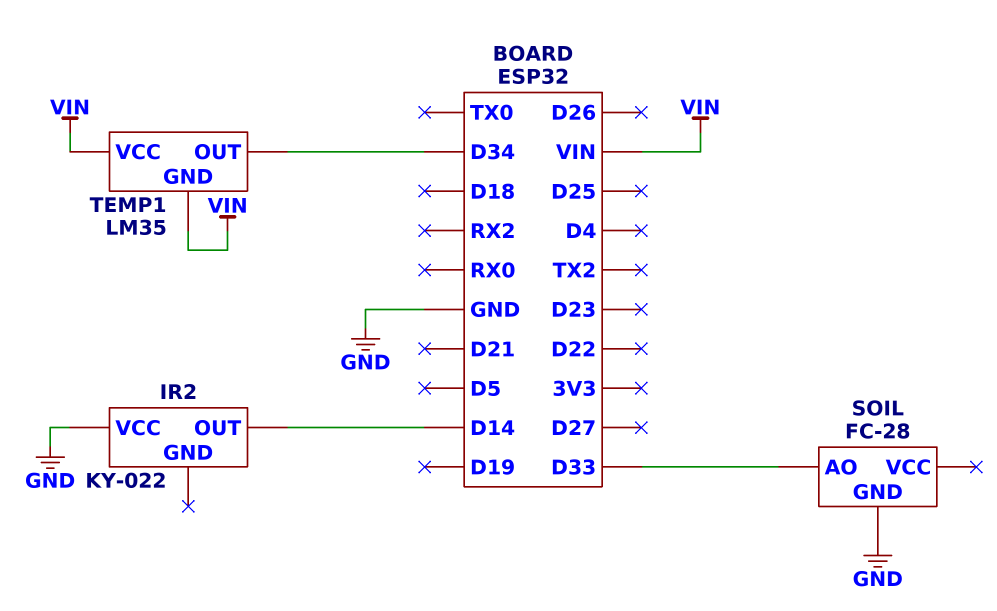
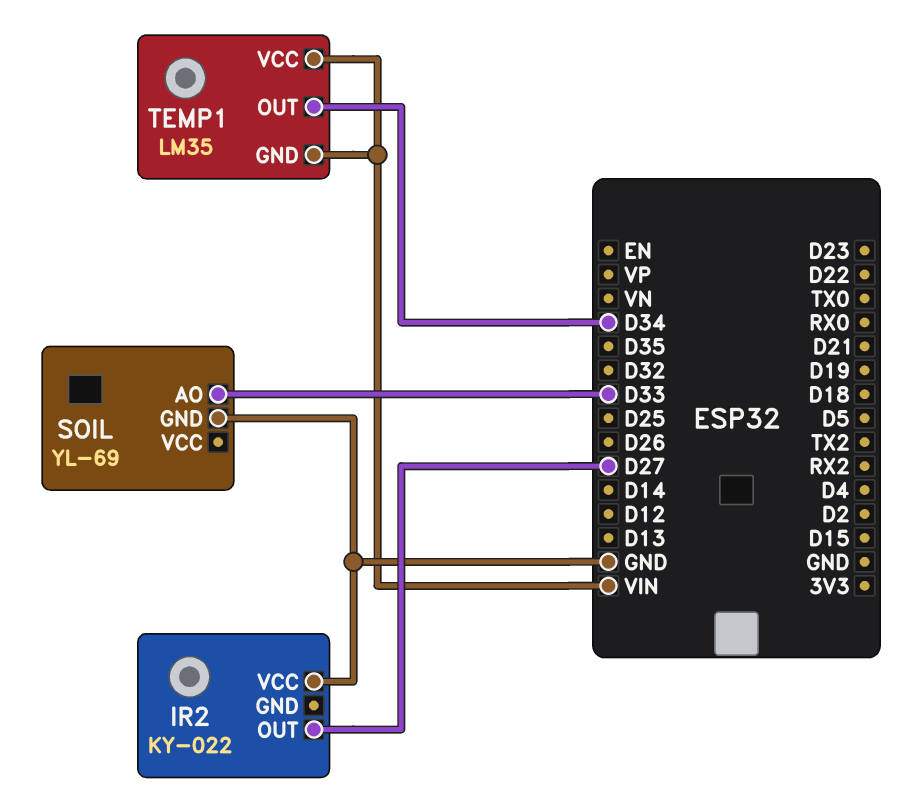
IR2 pin OUT: D14 -> D27
SOIL: FC-28 -> YL-69

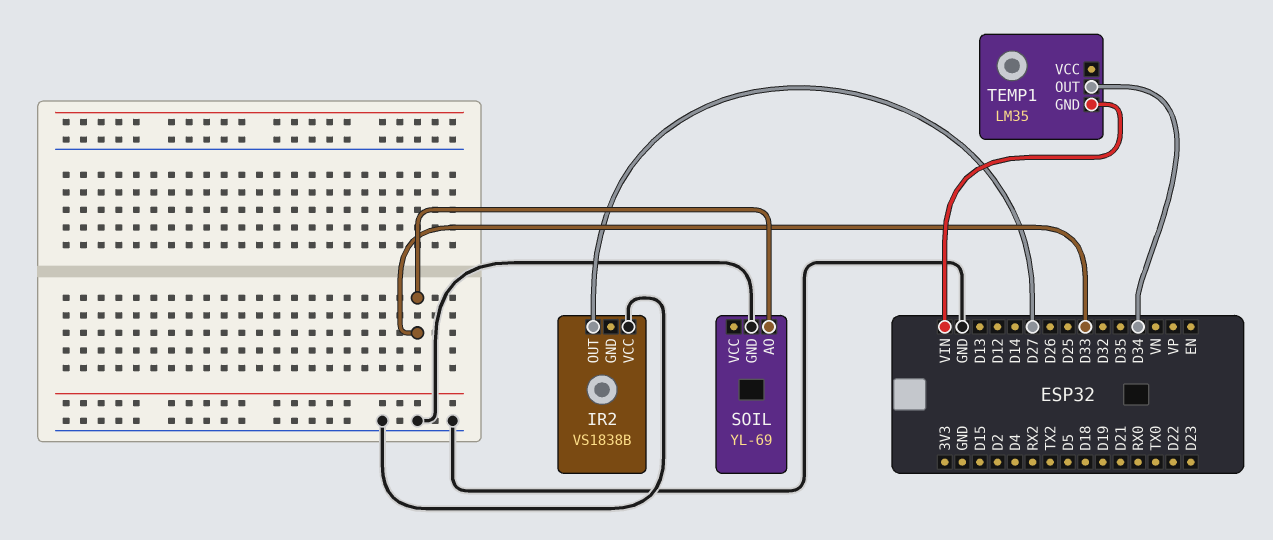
IR2: KY-022 -> VS1838B
TEMP1 pin VCC: VIN -> none

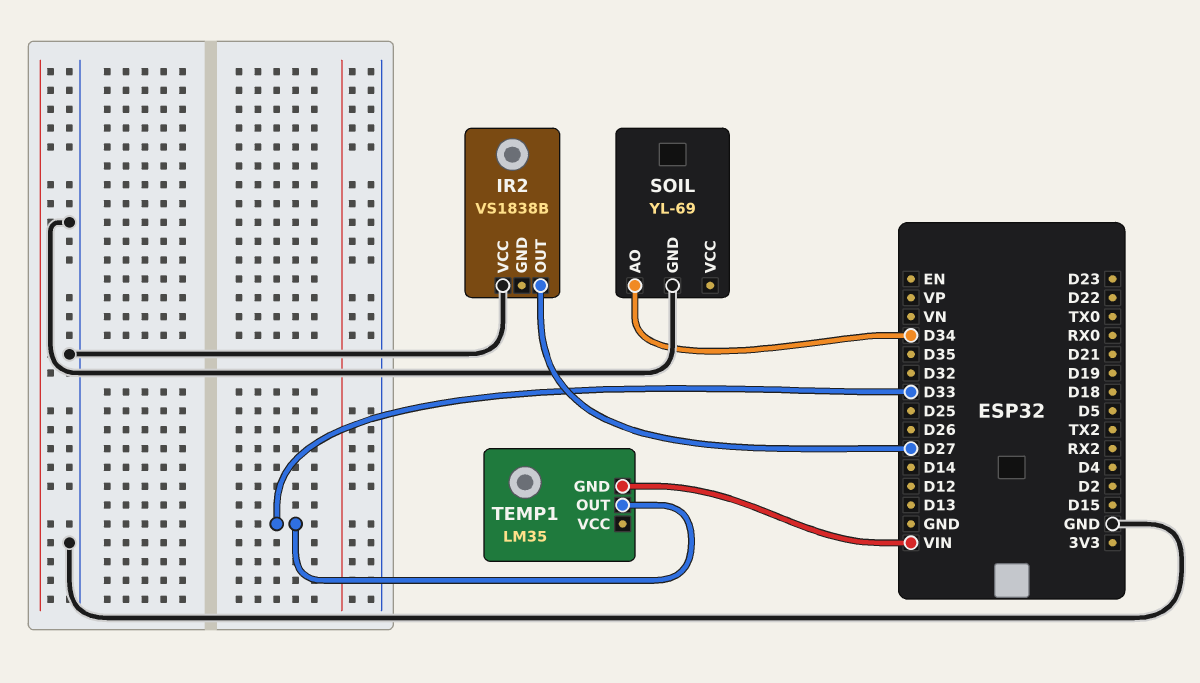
SOIL pin AO: D33 -> D34
TEMP1 pin OUT: D34 -> D33

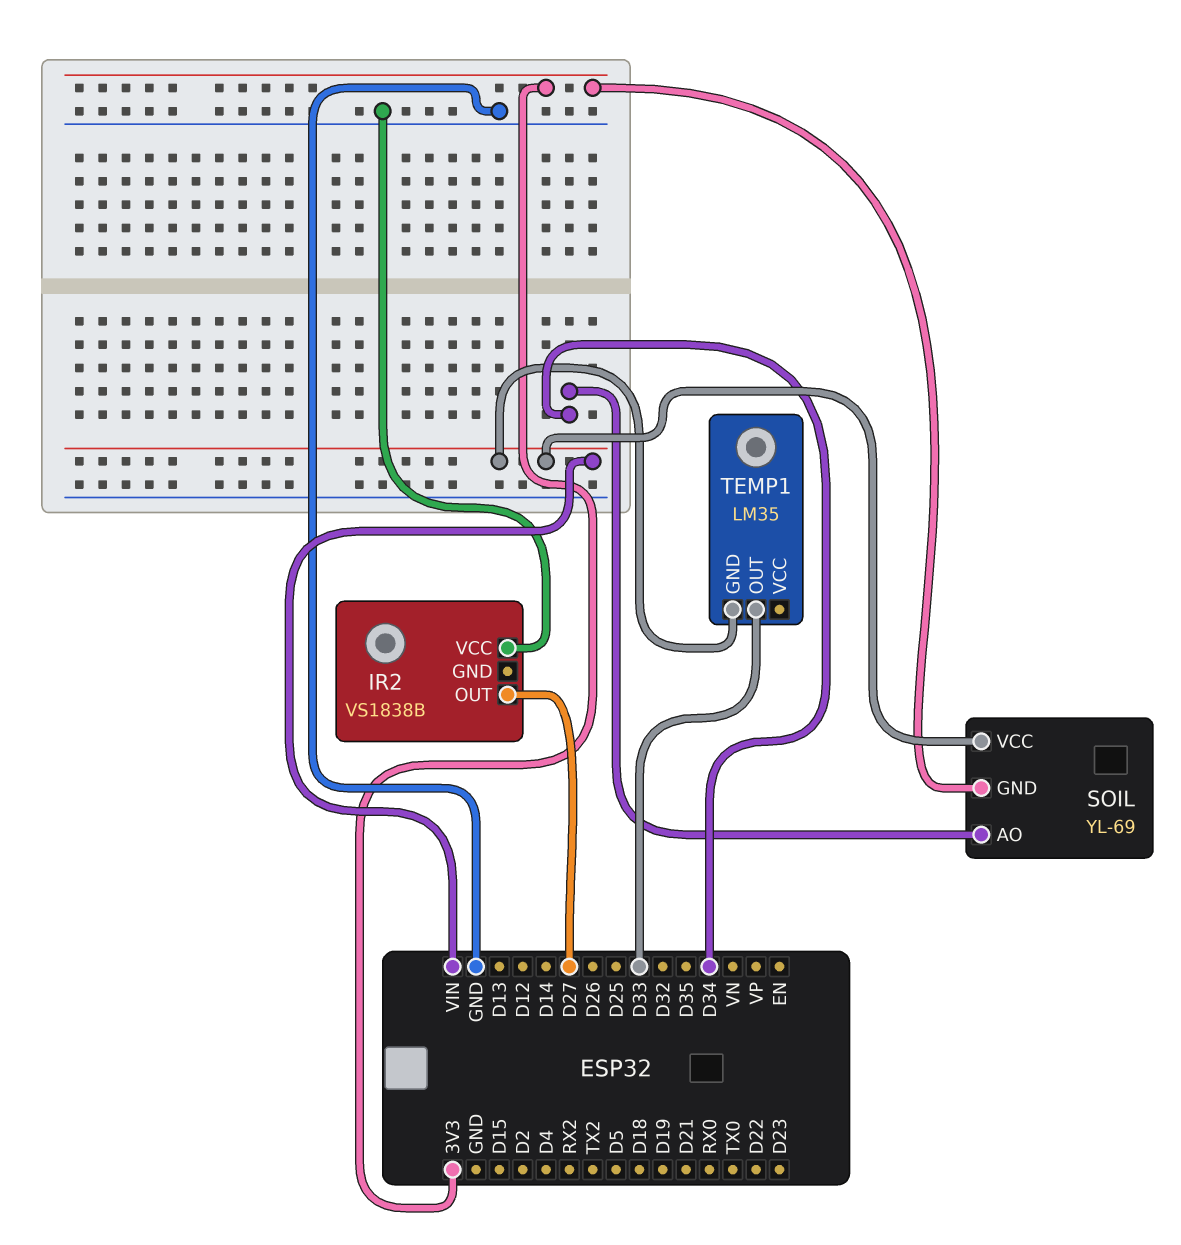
SOIL pin GND: GND -> 3V3
SOIL pin VCC: none -> VIN

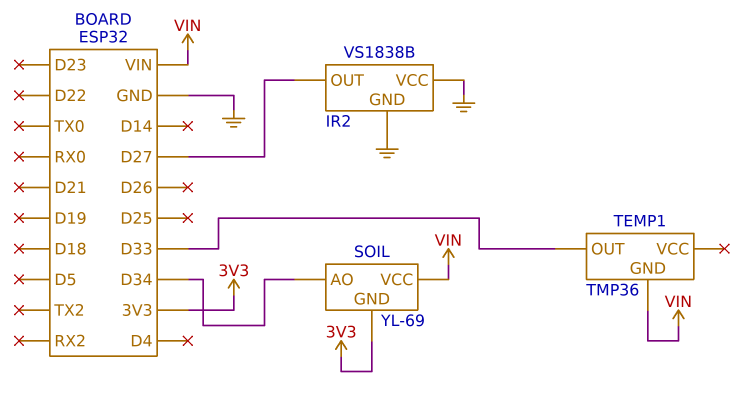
IR2 pin GND: none -> GND
TEMP1: LM35 -> TMP36

